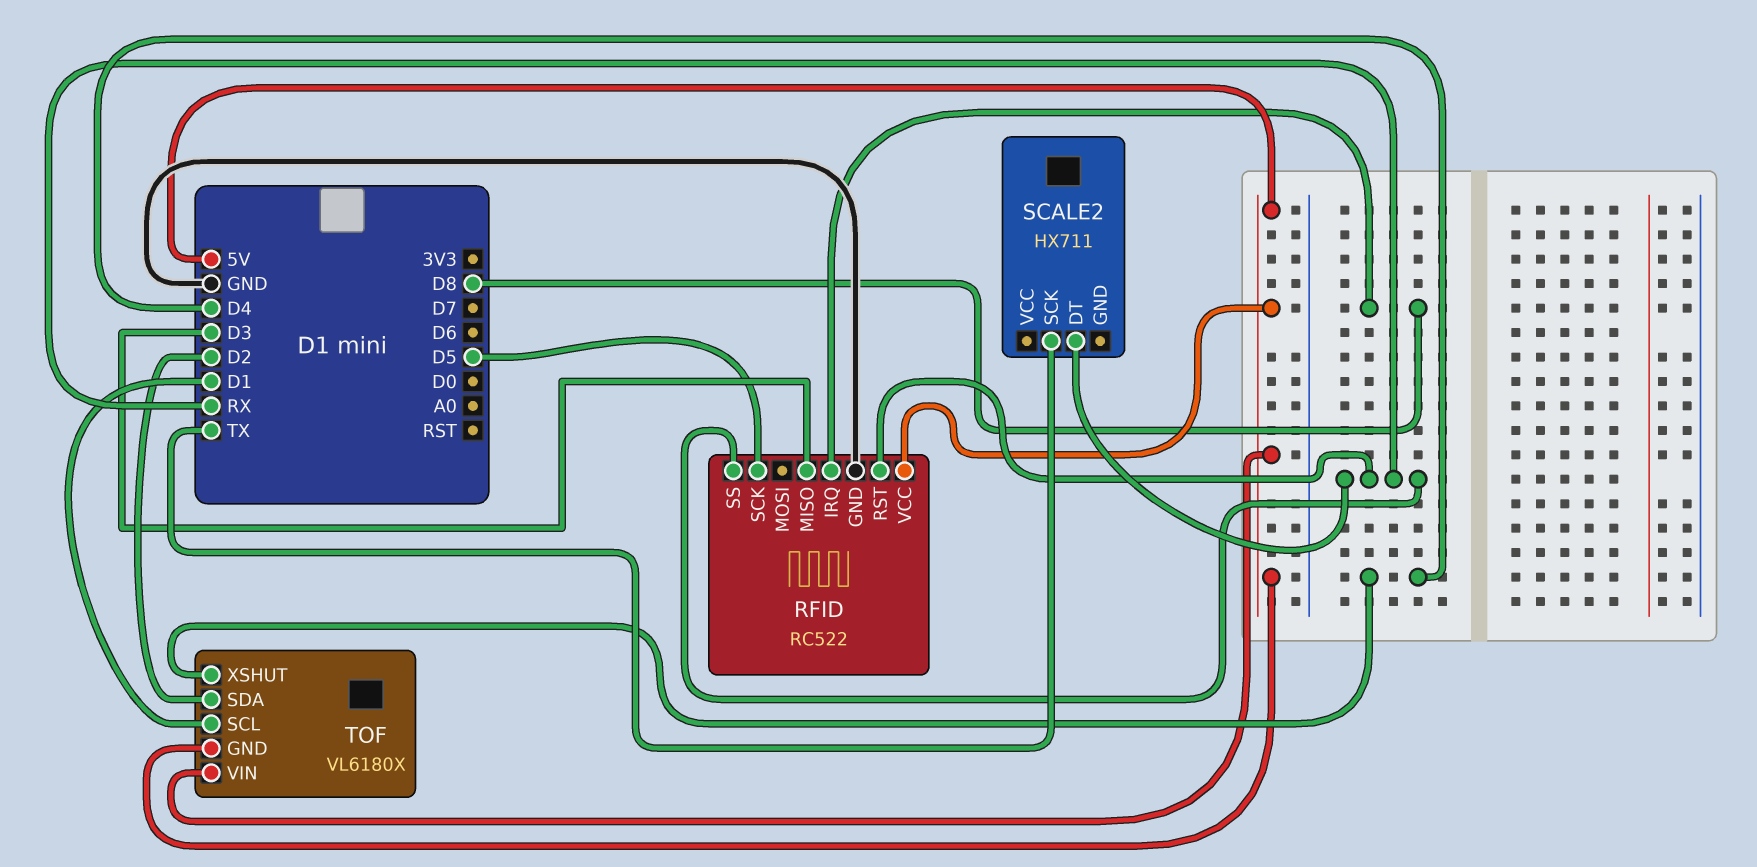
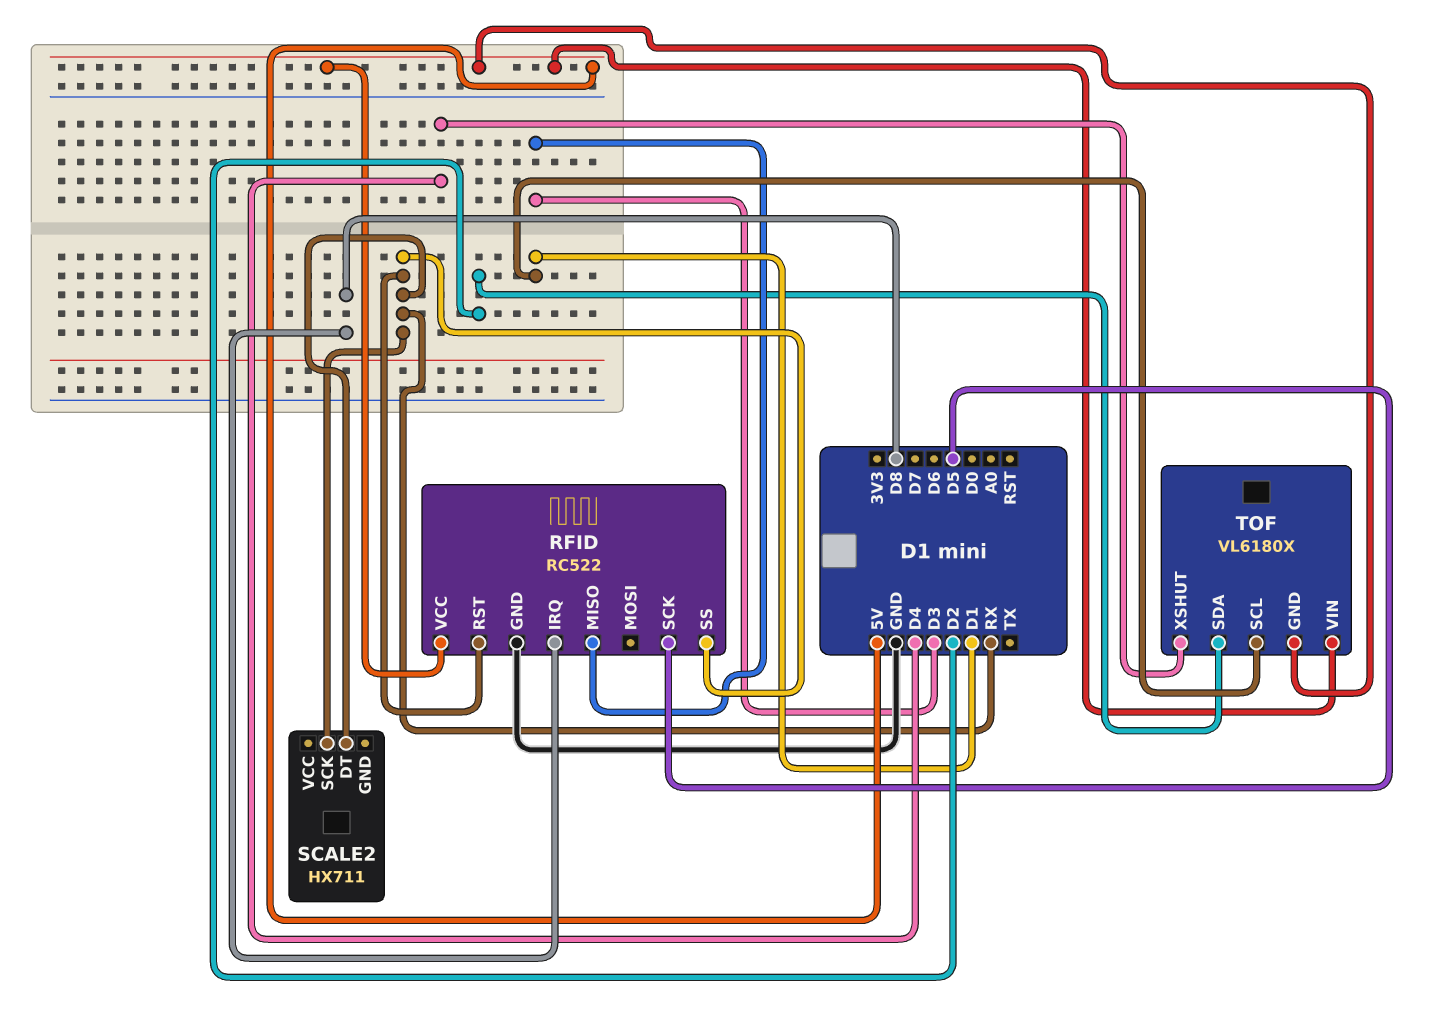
SCALE2 pin SCK: TX -> RX

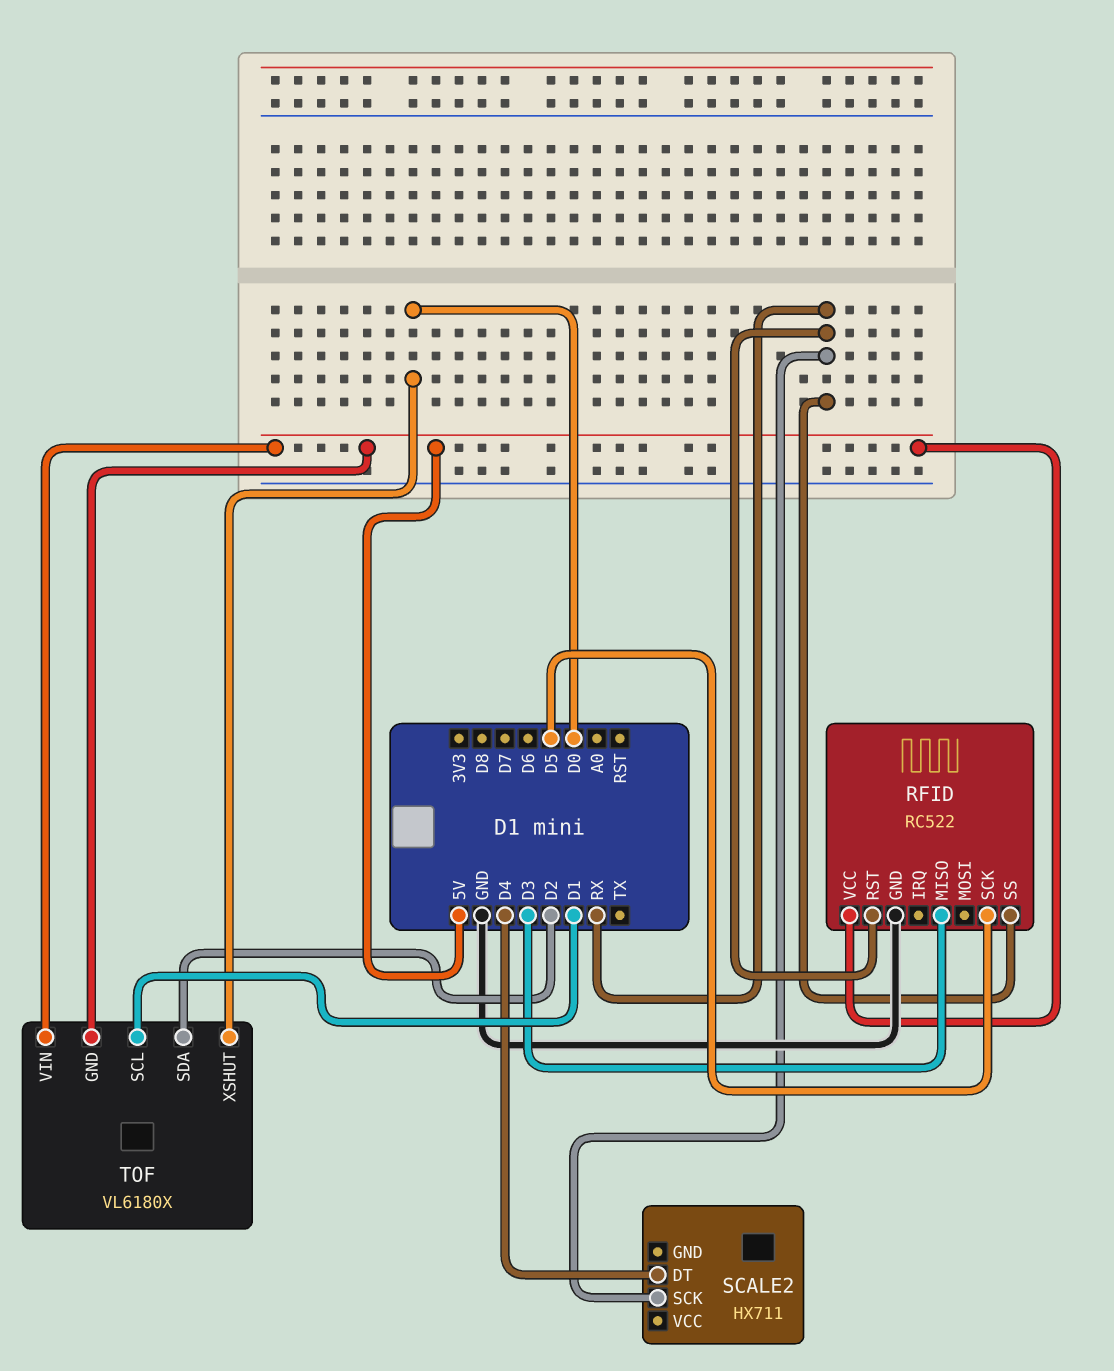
RFID pin IRQ: D8 -> none
SCALE2 pin DT: RX -> D4
TOF pin XSHUT: D4 -> D0

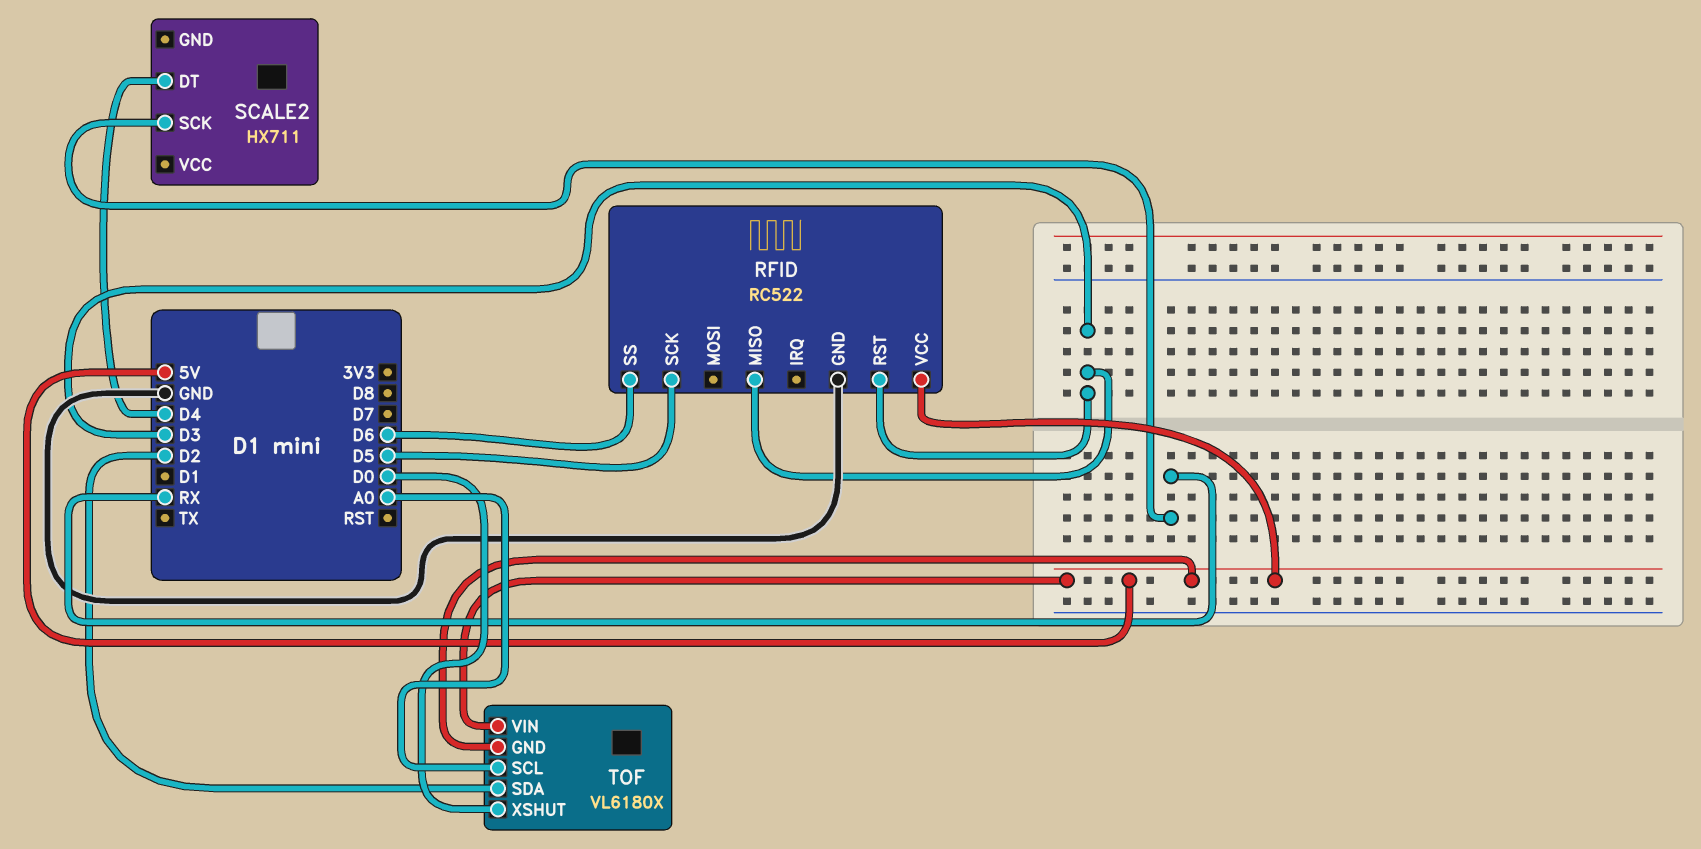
RFID pin RST: RX -> D3
RFID pin SS: RX -> D6
TOF pin SCL: D1 -> A0

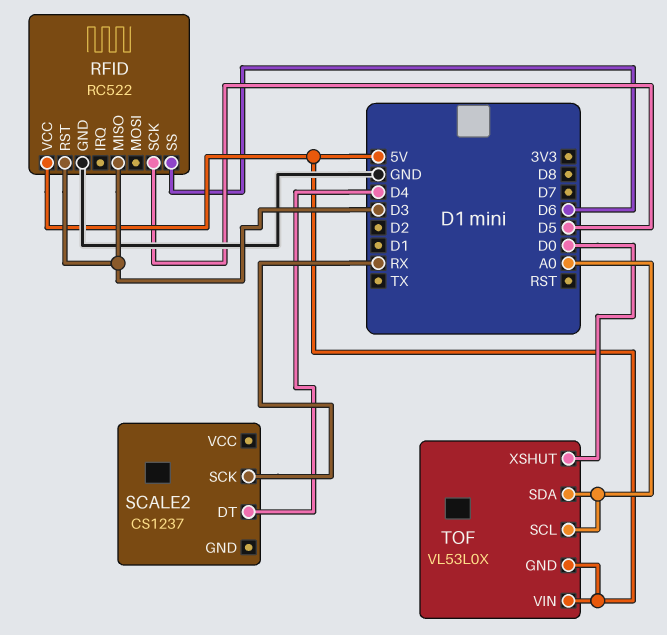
SCALE2: HX711 -> CS1237
TOF: VL6180X -> VL53L0X
TOF pin SDA: D2 -> A0

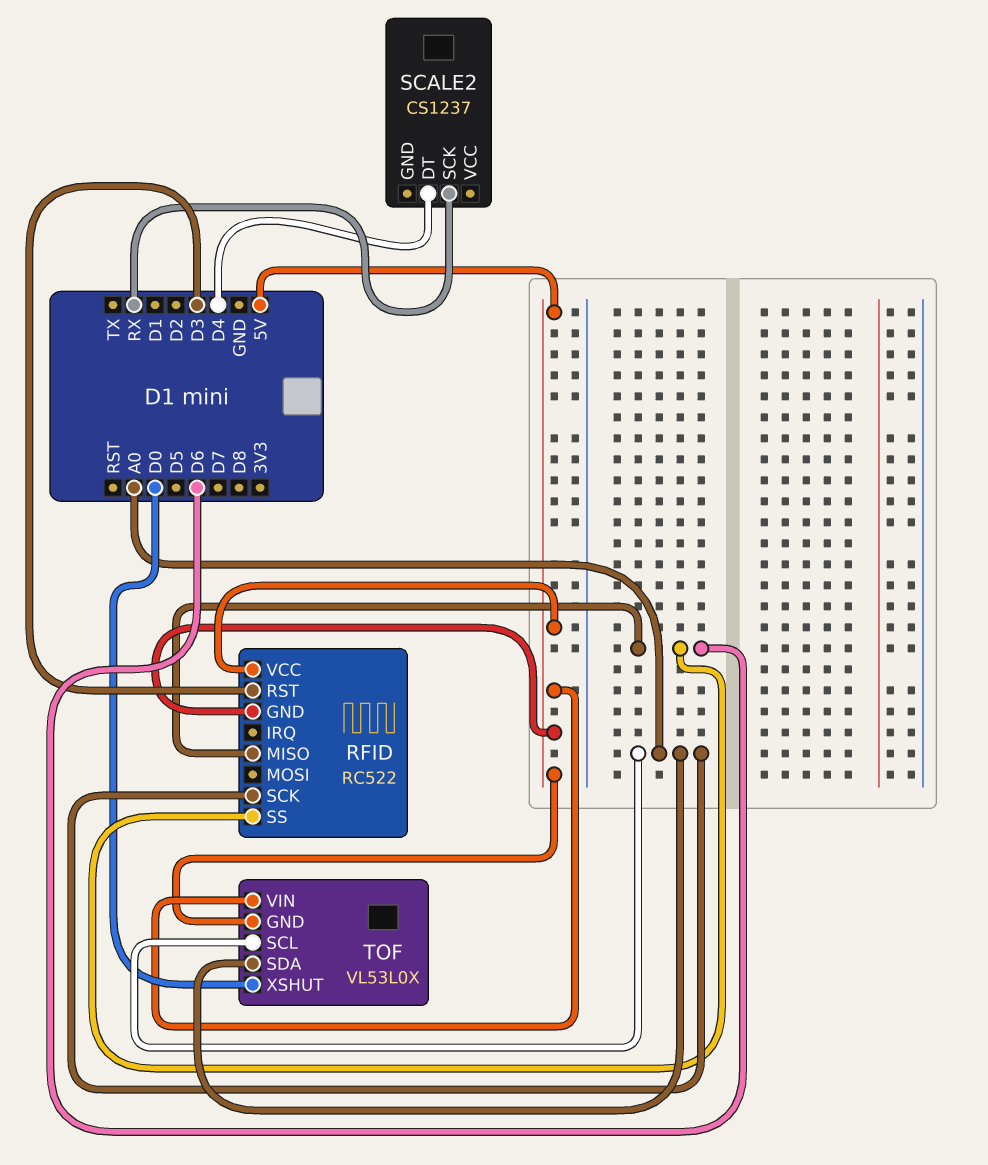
RFID pin GND: GND -> 5V
RFID pin MISO: D3 -> D6
RFID pin SCK: D5 -> A0

